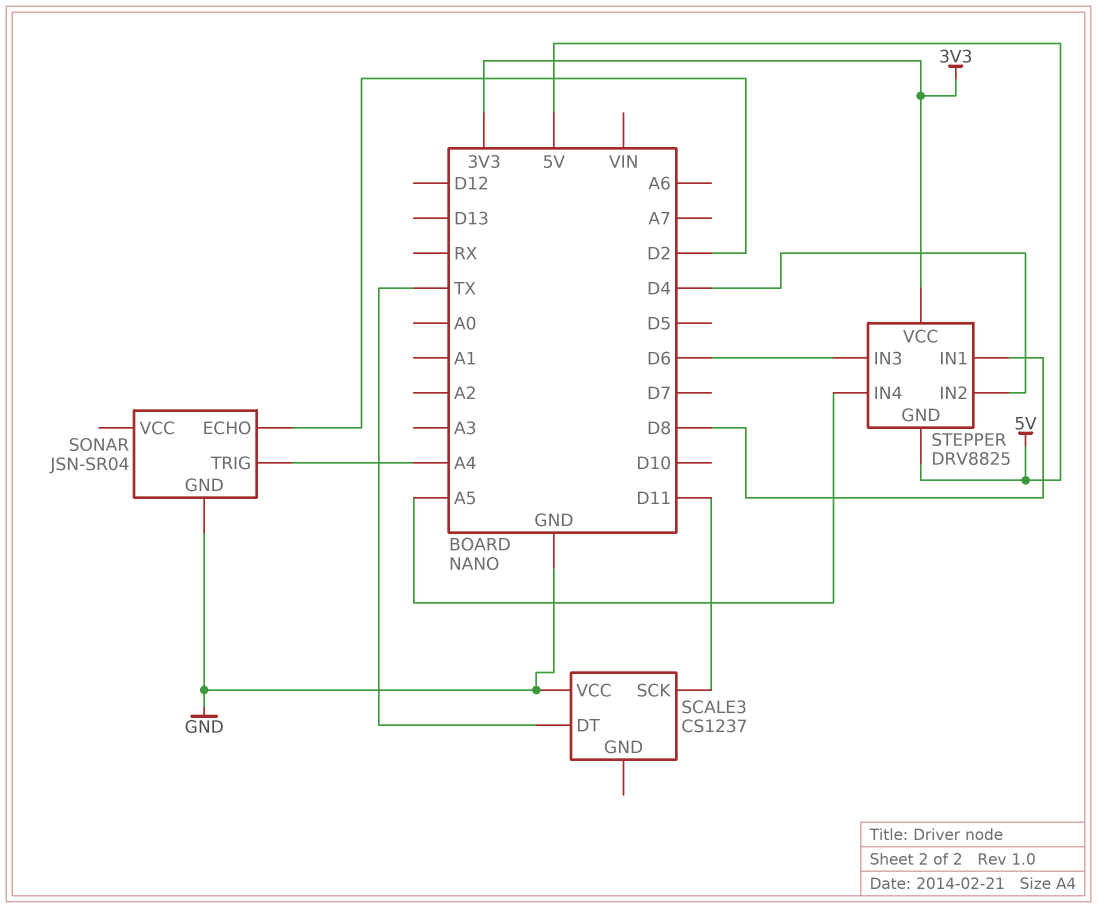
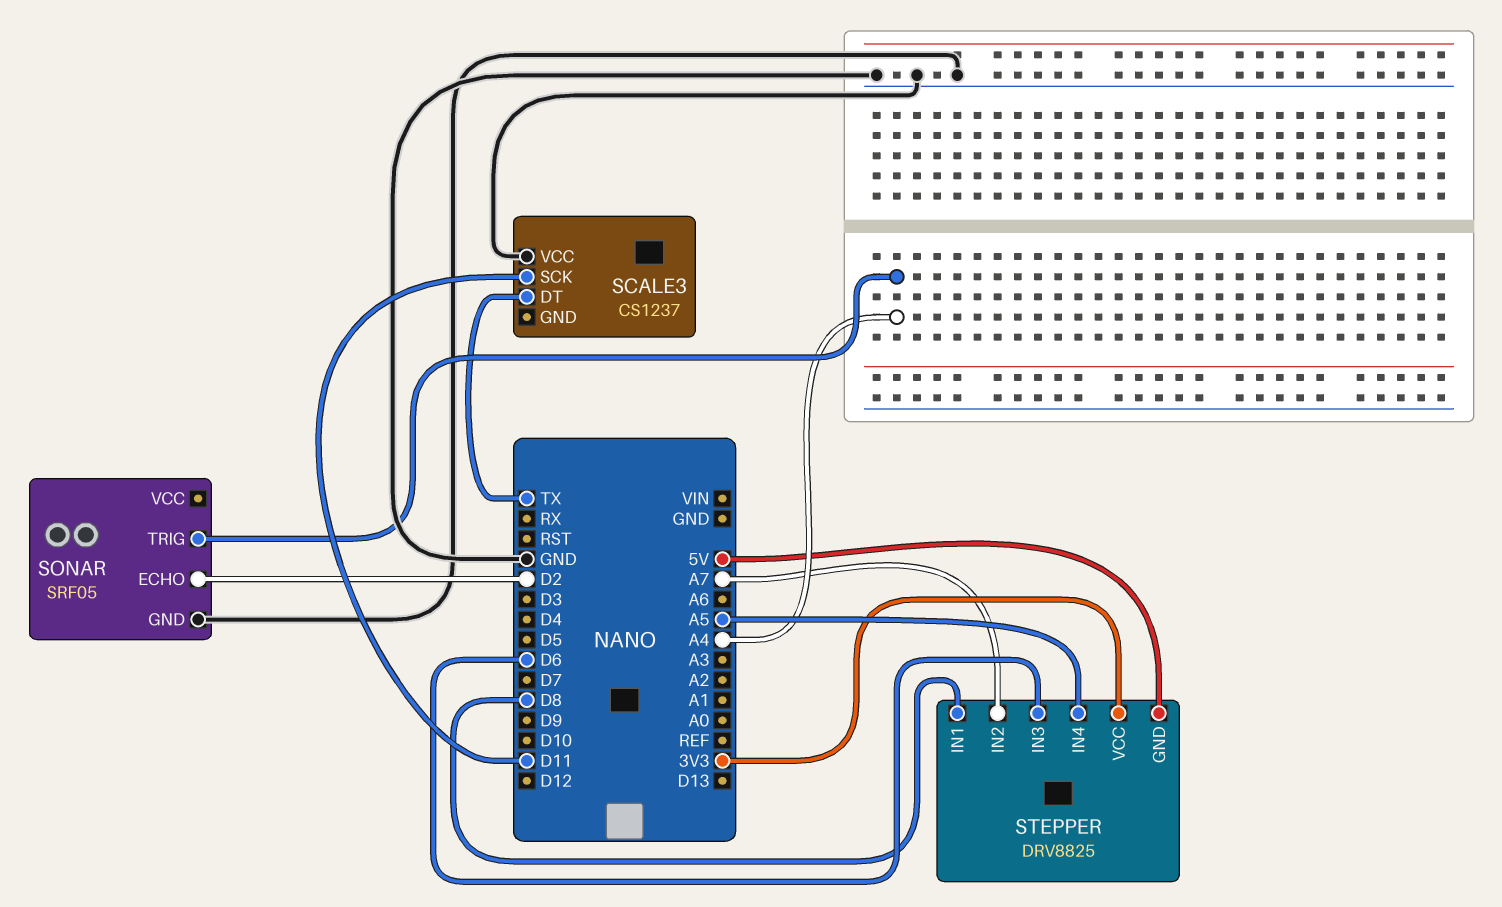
SONAR: JSN-SR04 -> SRF05
STEPPER pin IN2: D4 -> A7

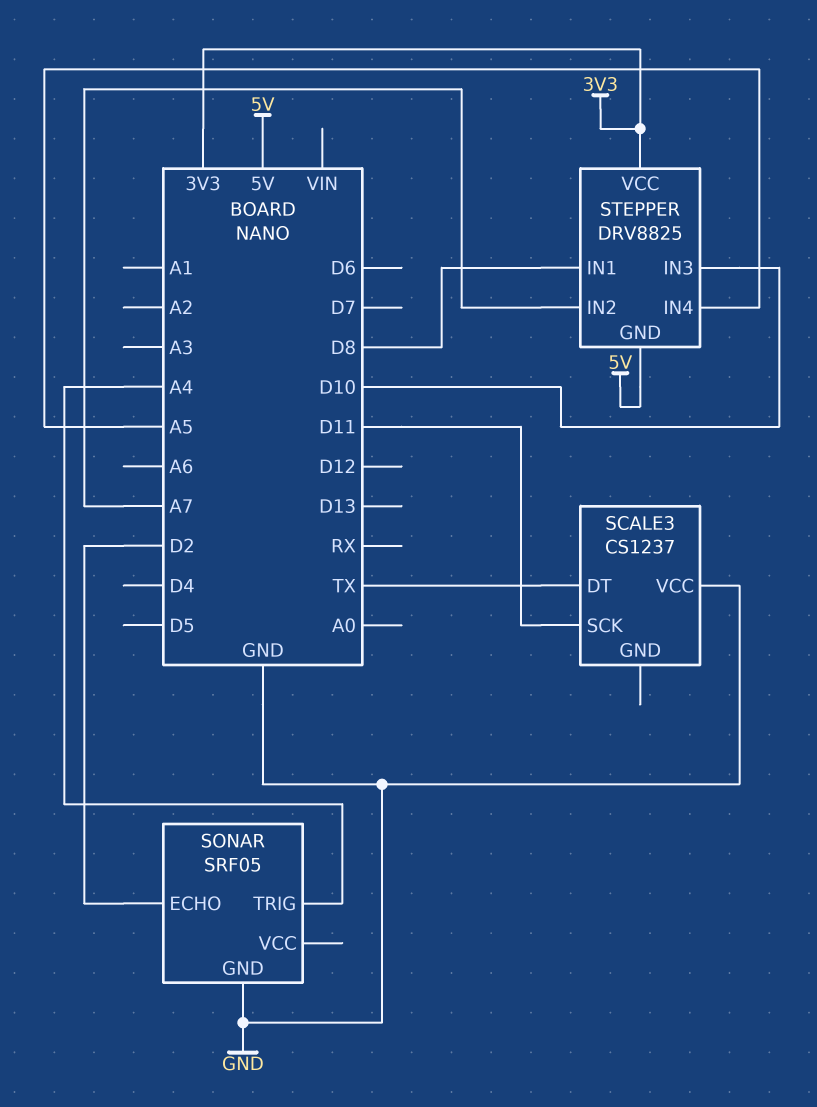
STEPPER pin IN3: D6 -> D10

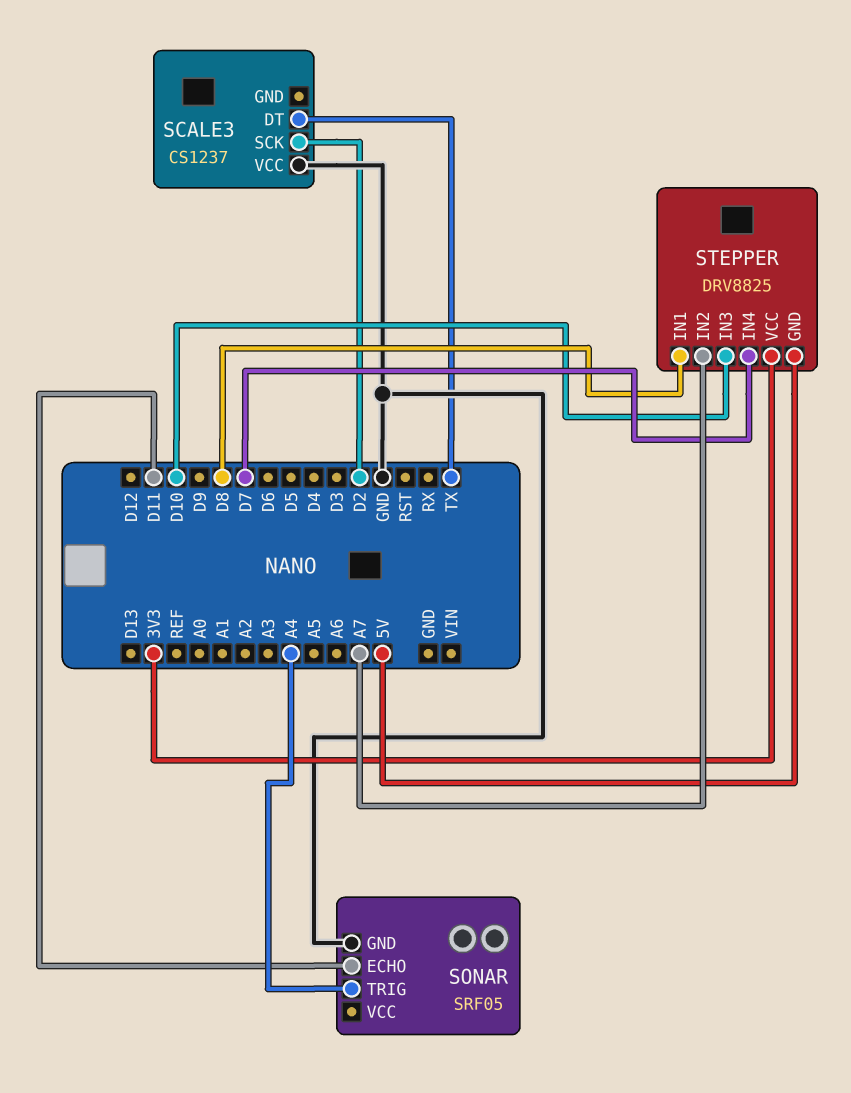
SCALE3 pin SCK: D11 -> D2
SONAR pin ECHO: D2 -> D11
STEPPER pin IN4: A5 -> D7

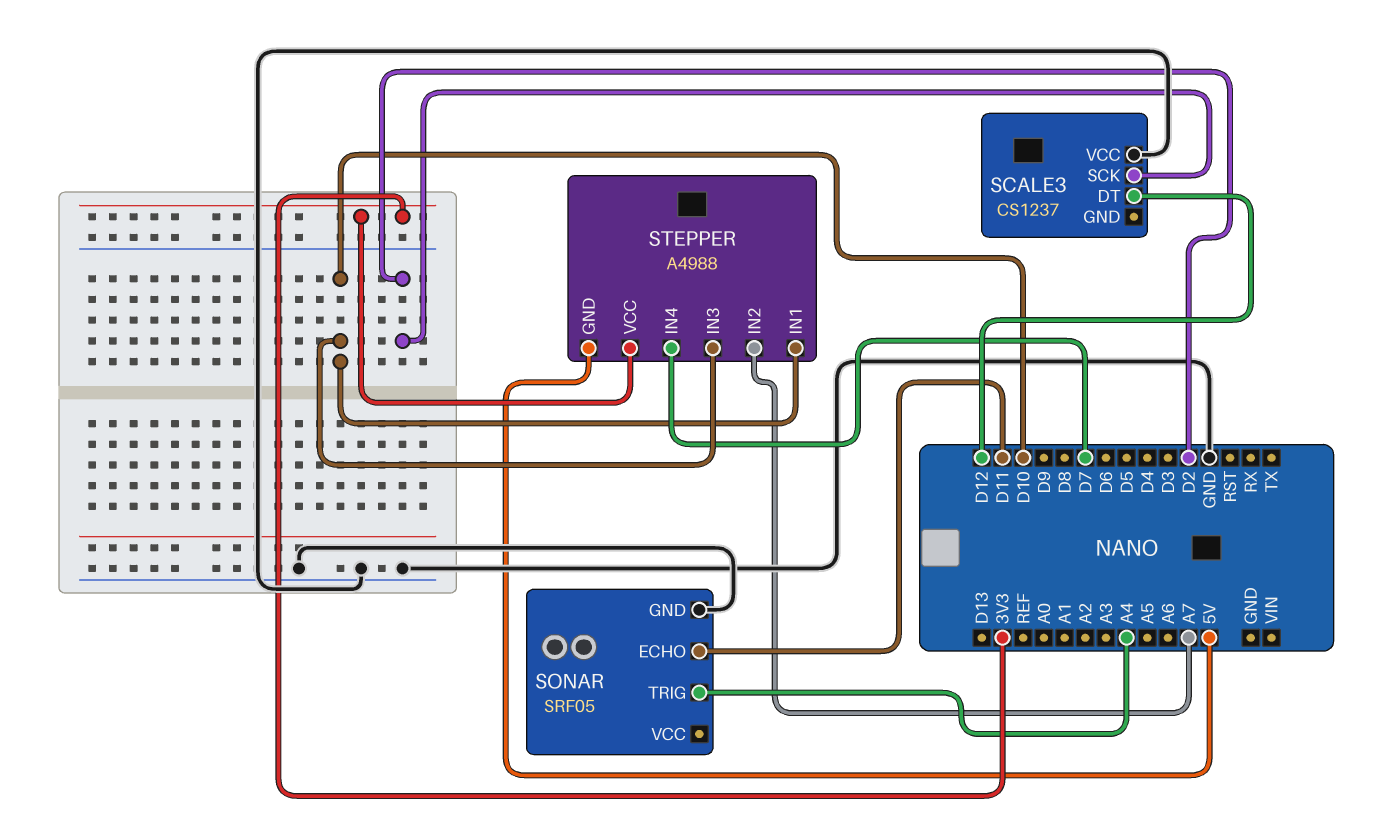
SCALE3 pin DT: TX -> D12
STEPPER: DRV8825 -> A4988
STEPPER pin IN1: D8 -> D10

